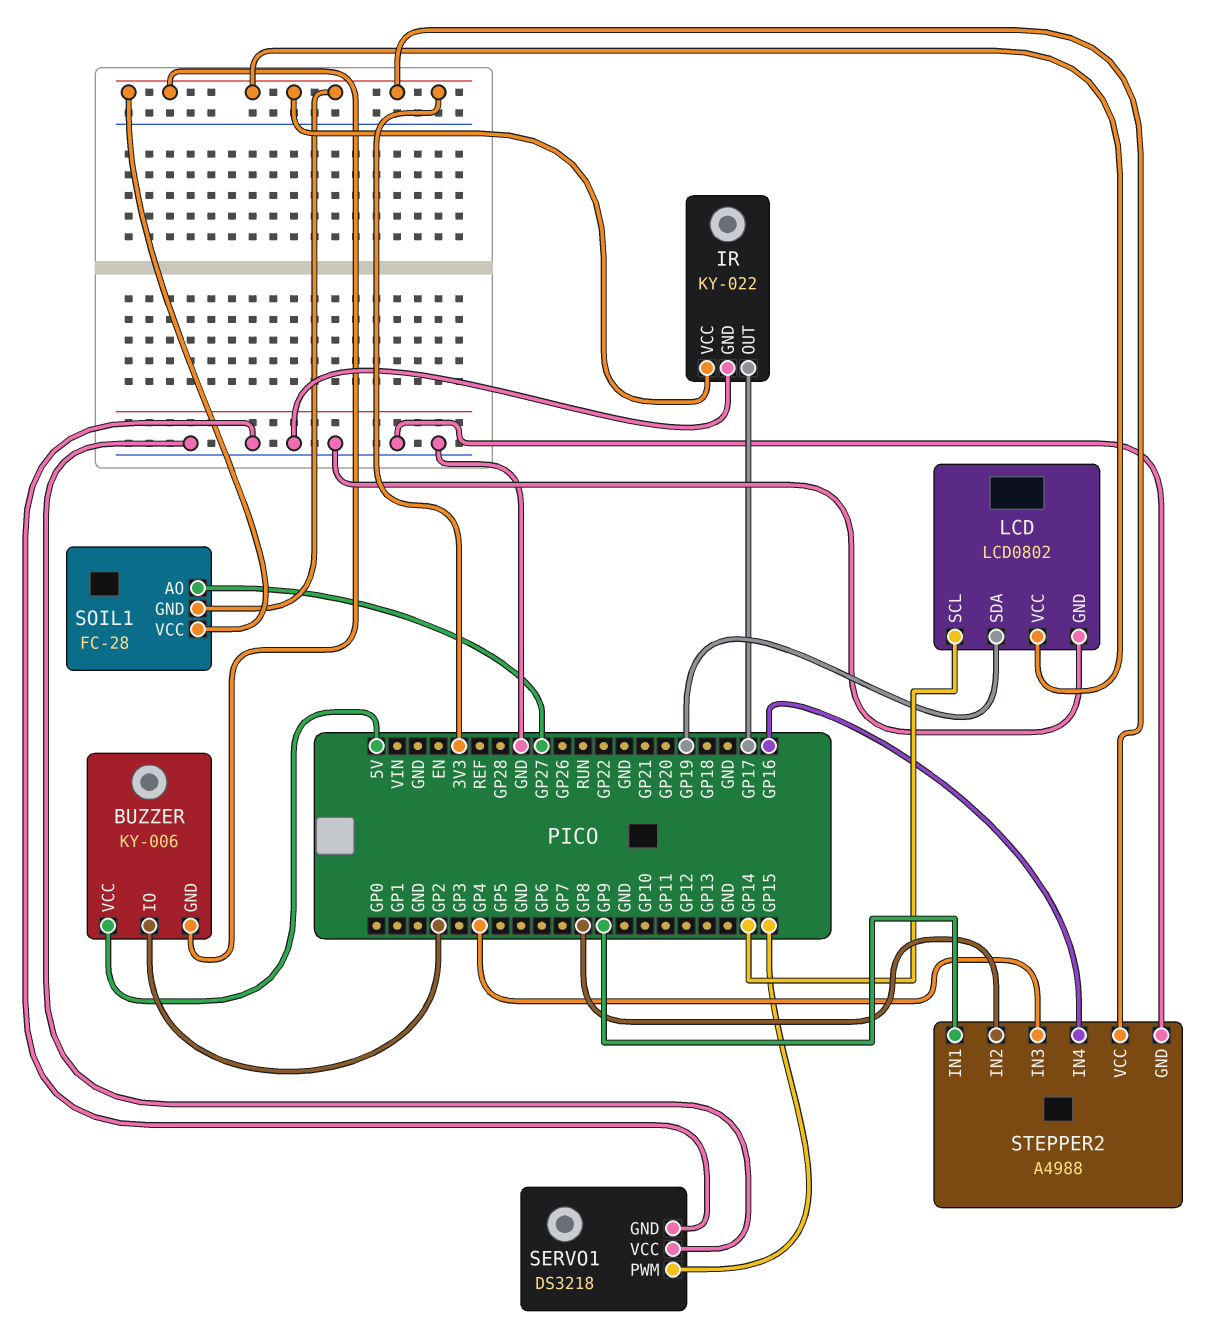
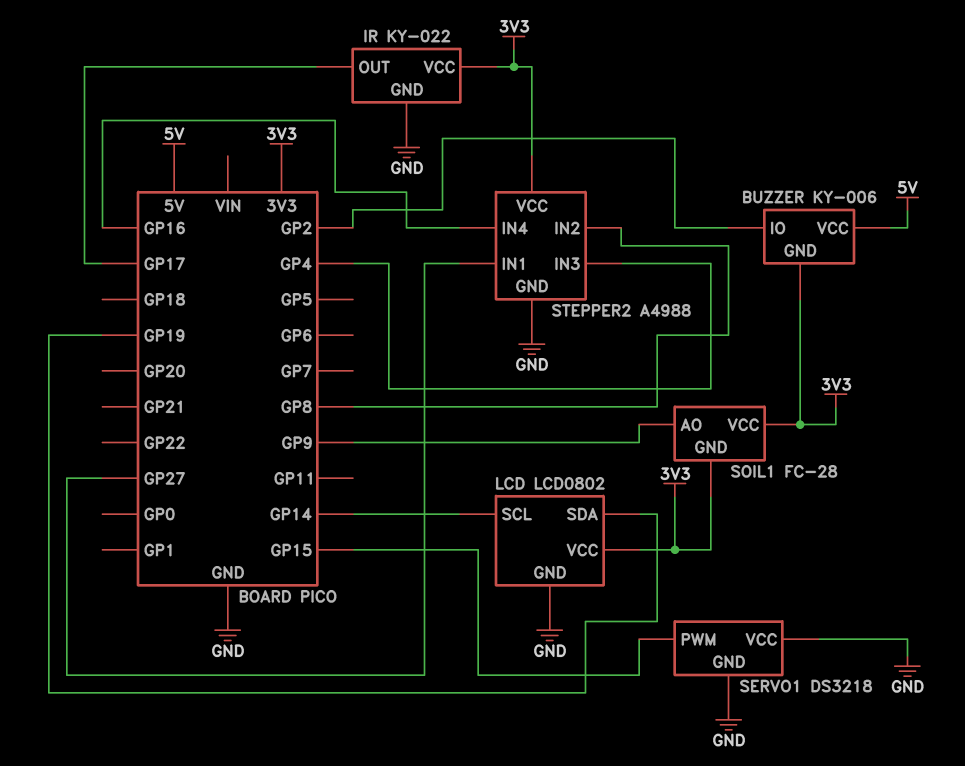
SOIL1 pin AO: GP27 -> GP9
STEPPER2 pin IN1: GP9 -> GP27

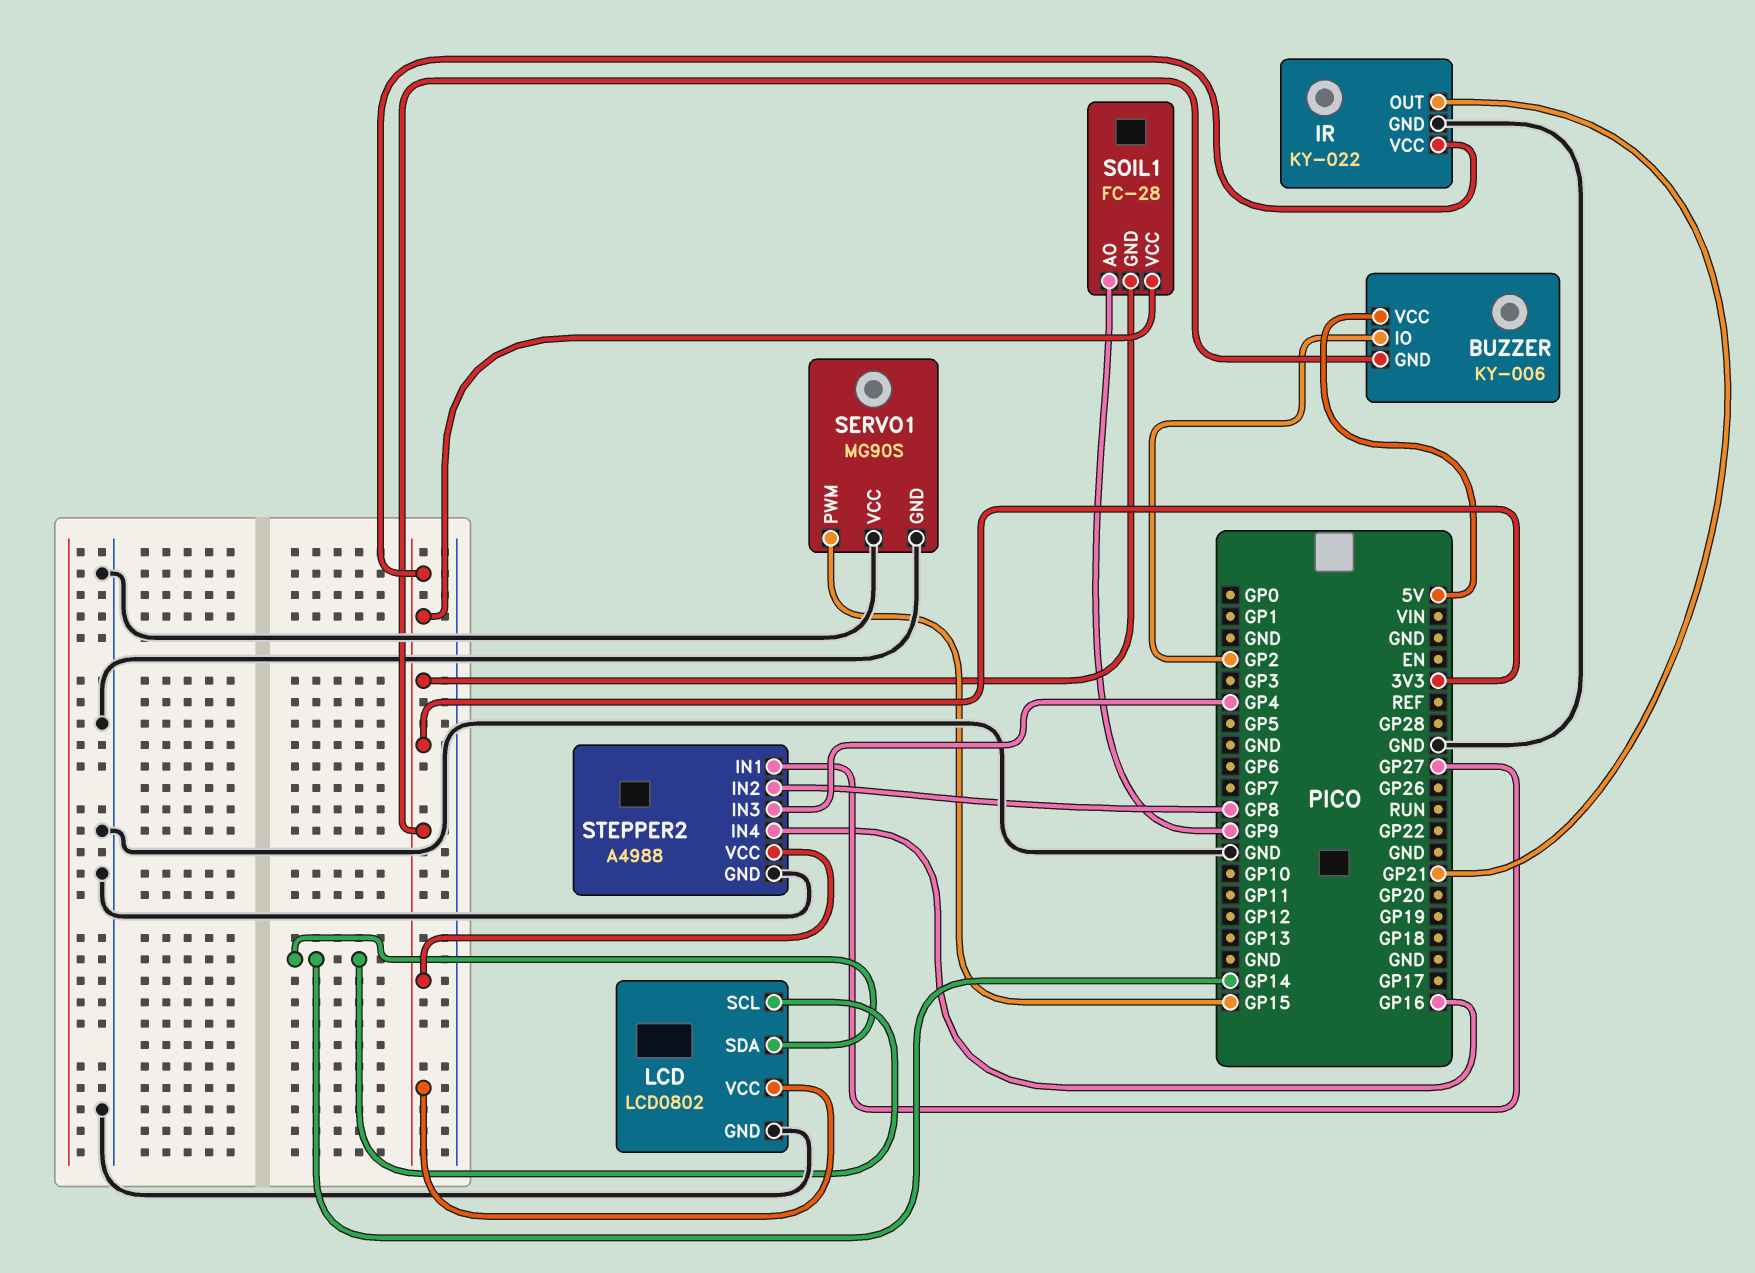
IR pin OUT: GP17 -> GP21
LCD pin SDA: GP19 -> GP14
SERVO1: DS3218 -> MG90S

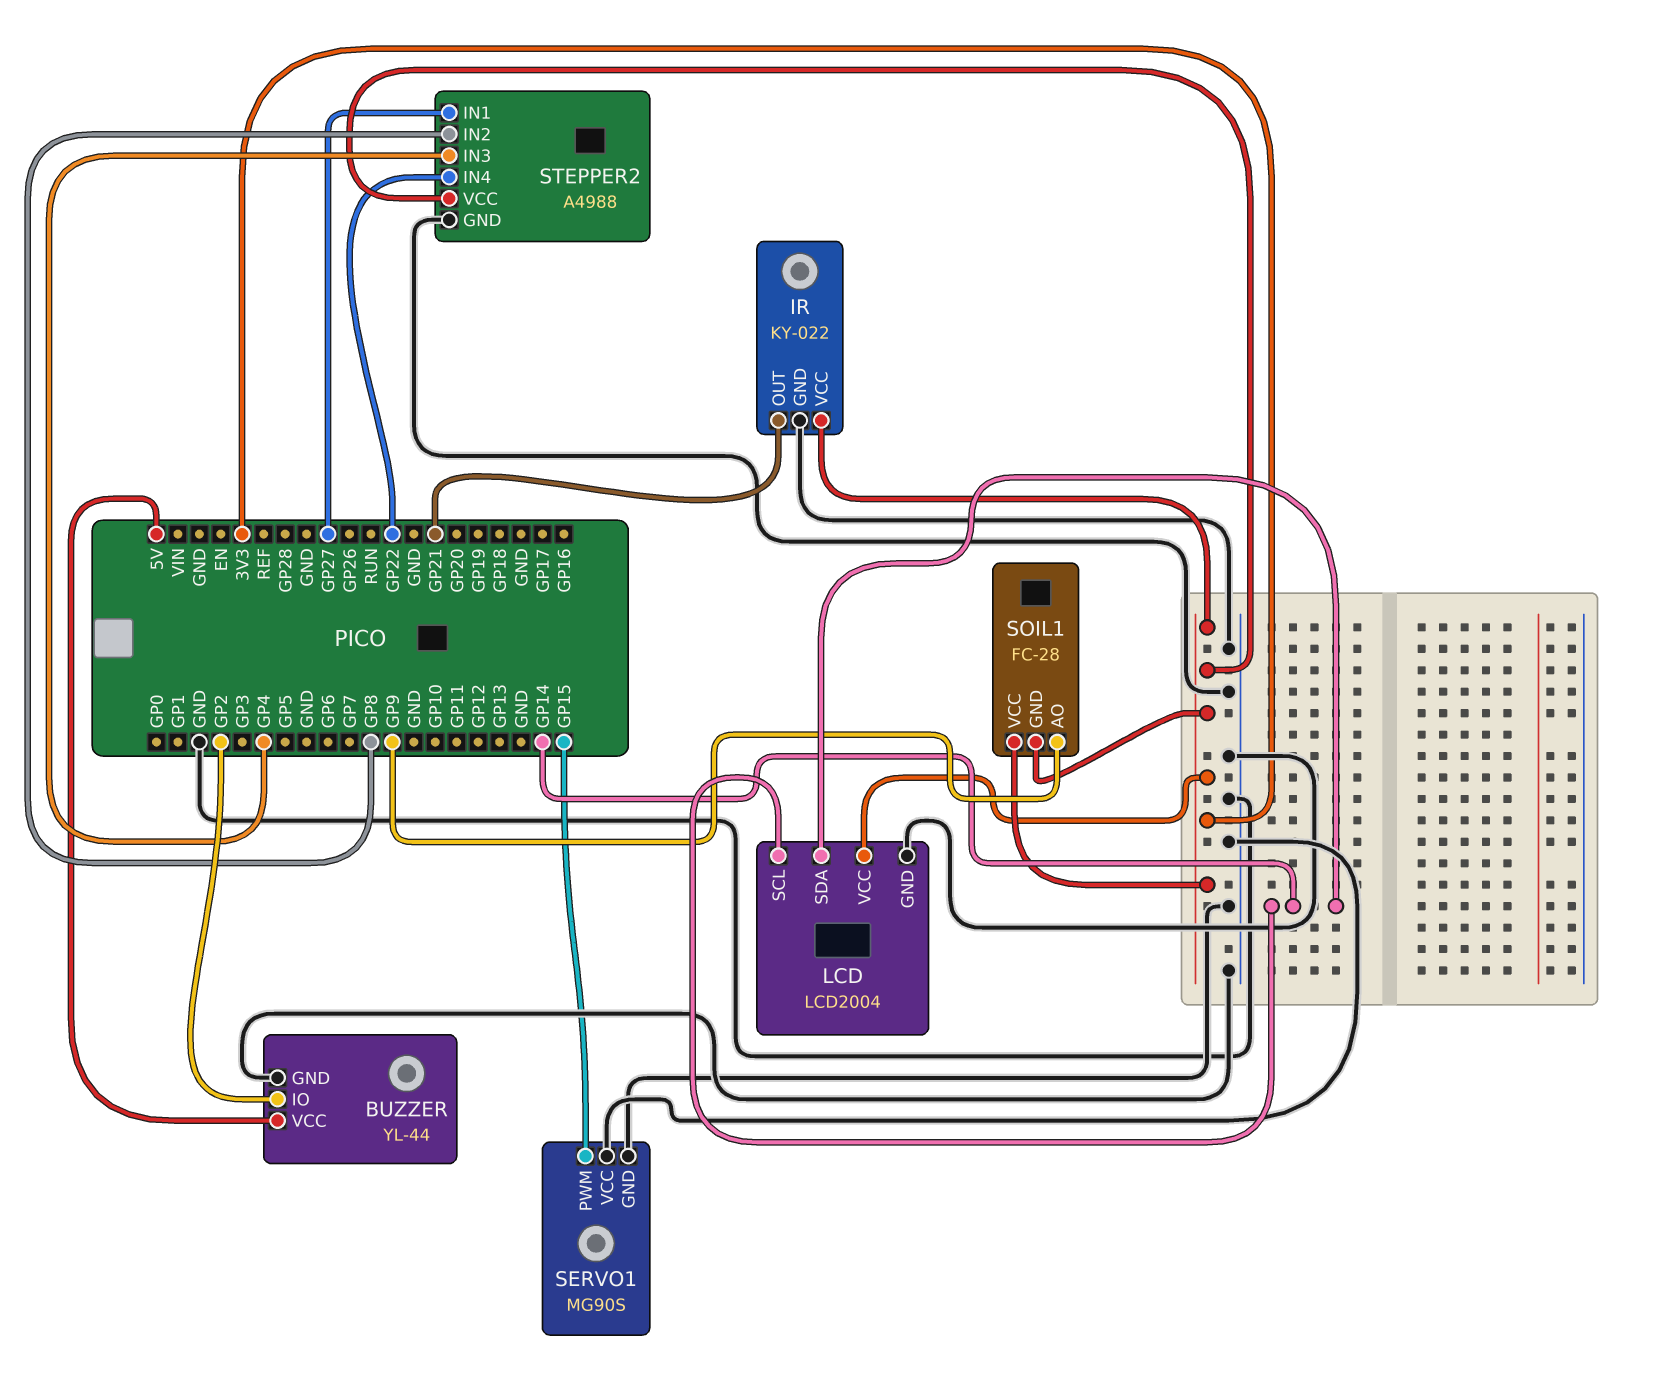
BUZZER: KY-006 -> YL-44
BUZZER pin GND: 3V3 -> GND
LCD: LCD0802 -> LCD2004
STEPPER2 pin IN4: GP16 -> GP22

